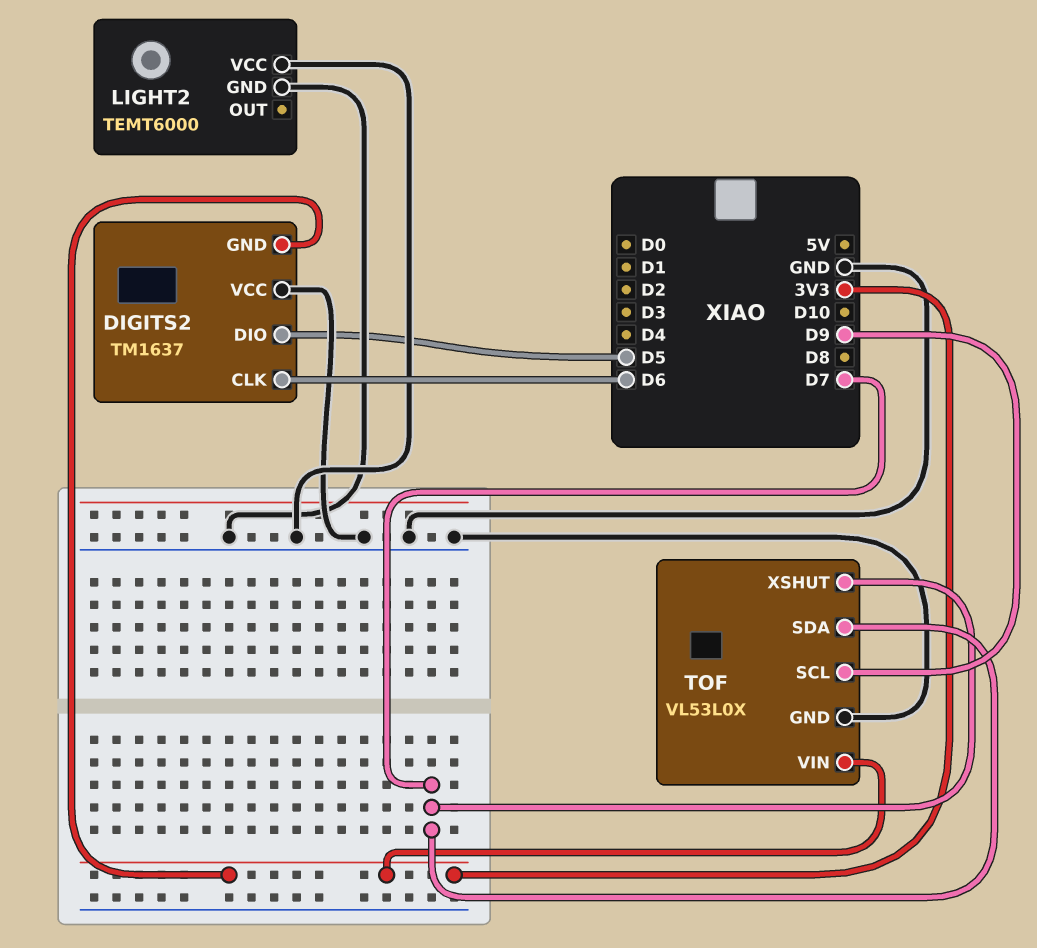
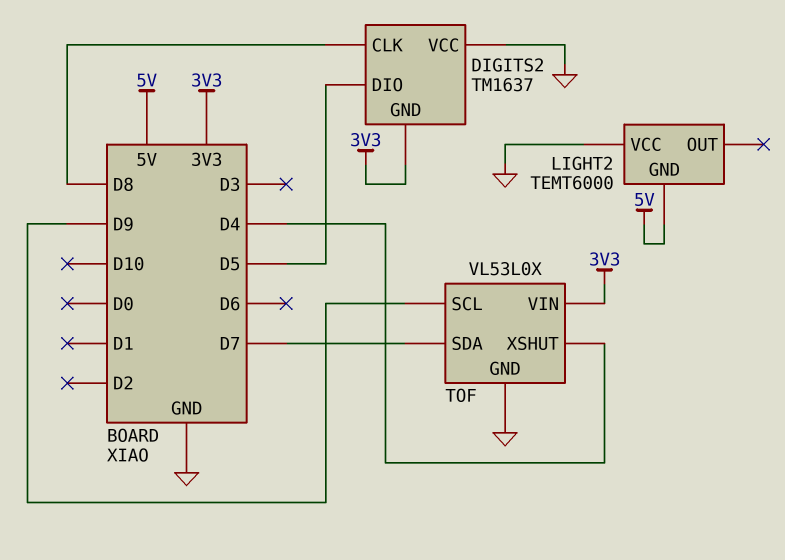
DIGITS2 pin CLK: D6 -> D8
LIGHT2 pin GND: GND -> 5V
TOF pin XSHUT: D7 -> D4

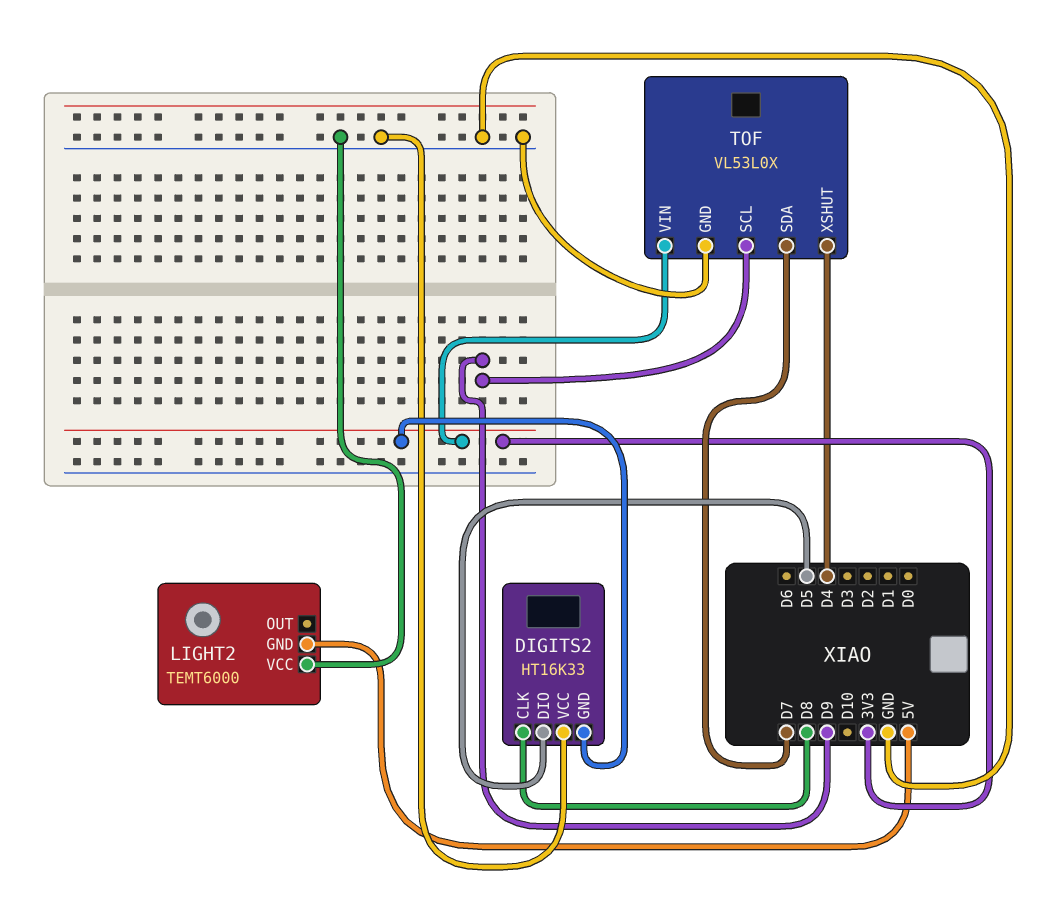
DIGITS2: TM1637 -> HT16K33

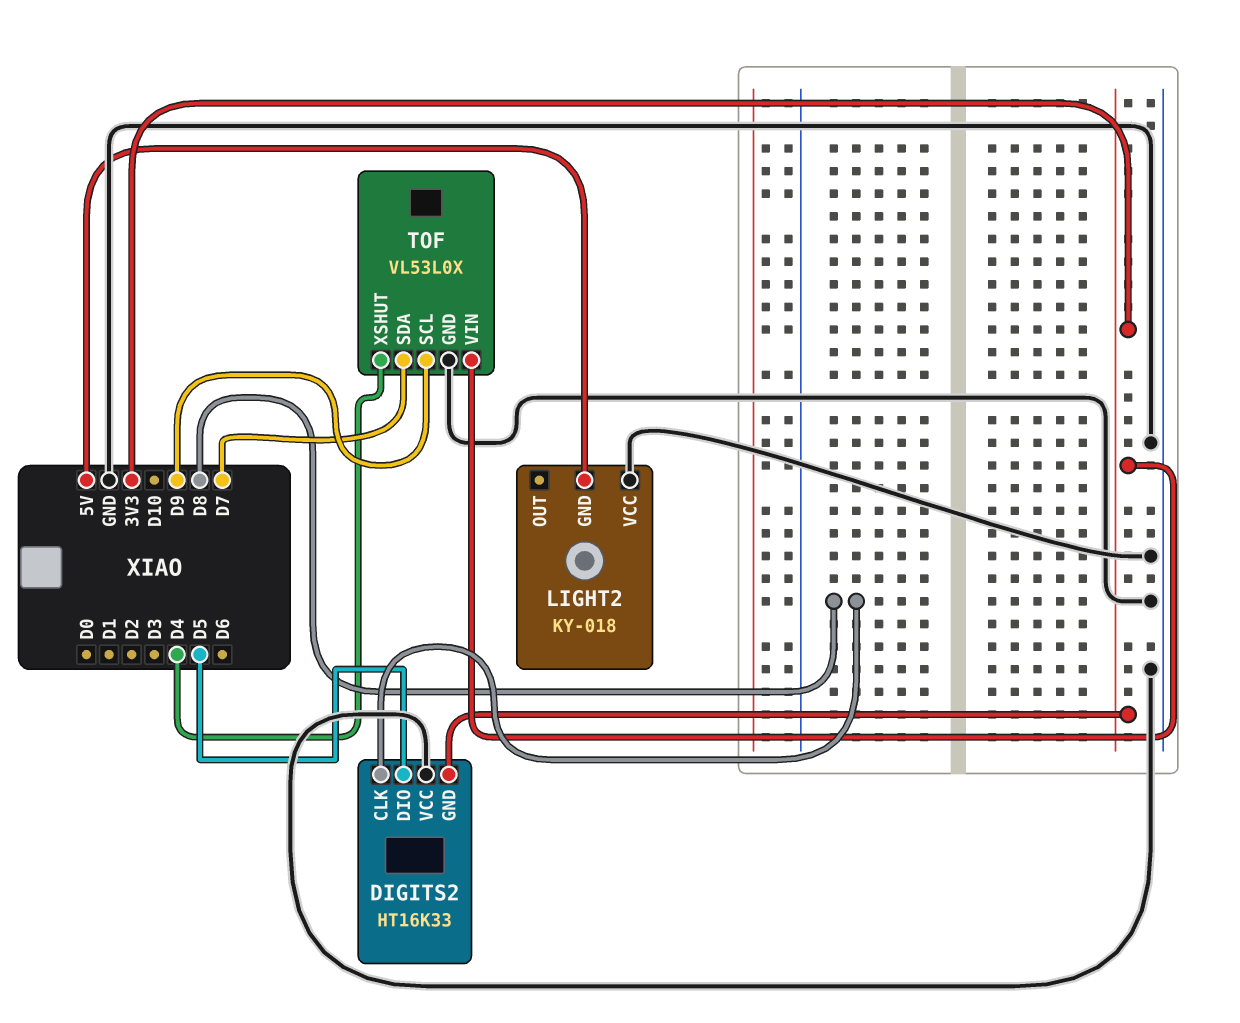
LIGHT2: TEMT6000 -> KY-018

